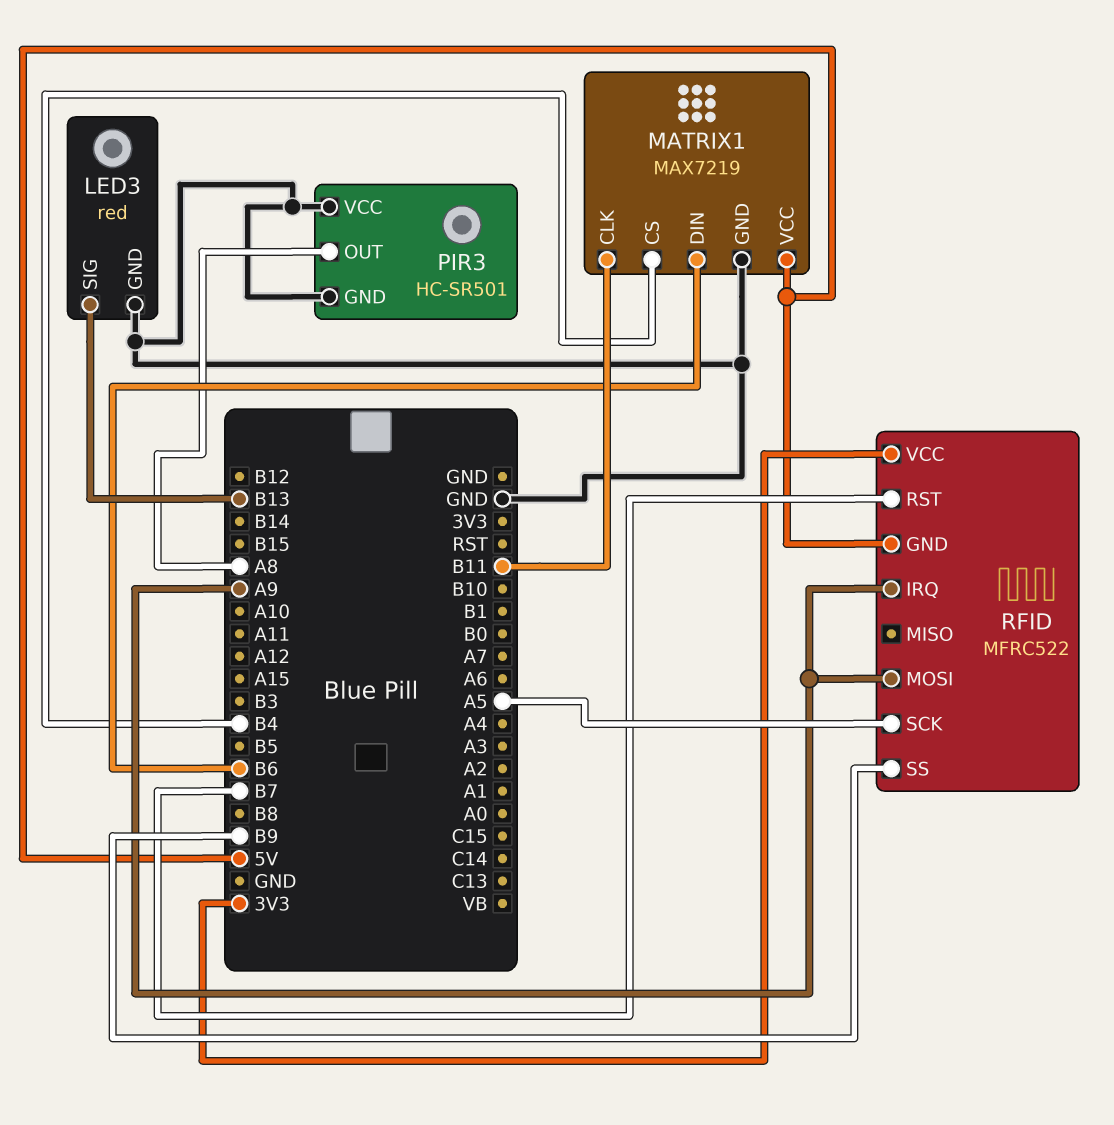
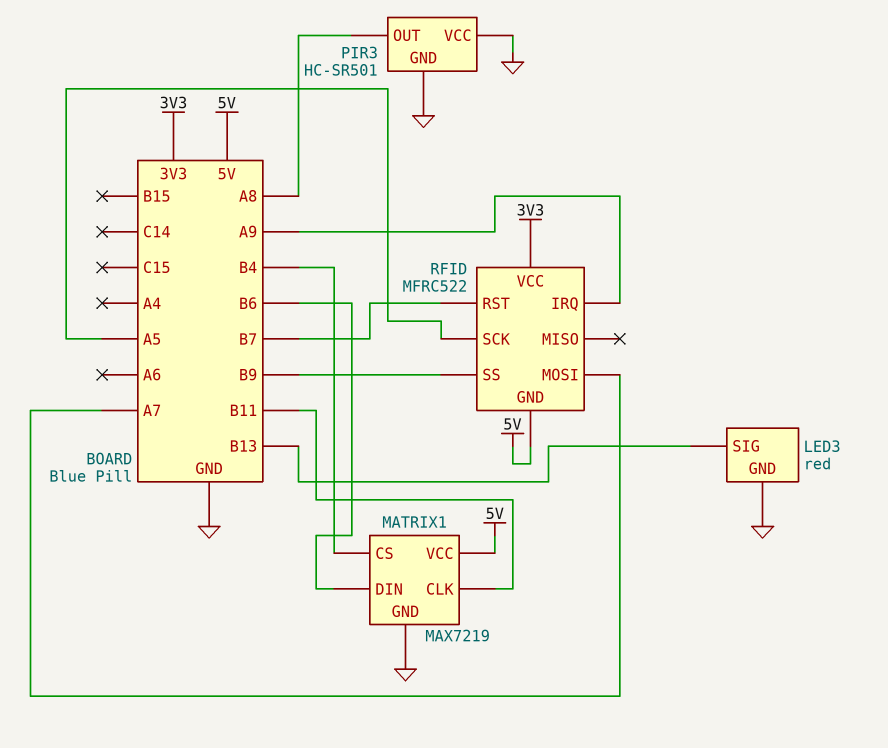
RFID pin MOSI: A9 -> A7

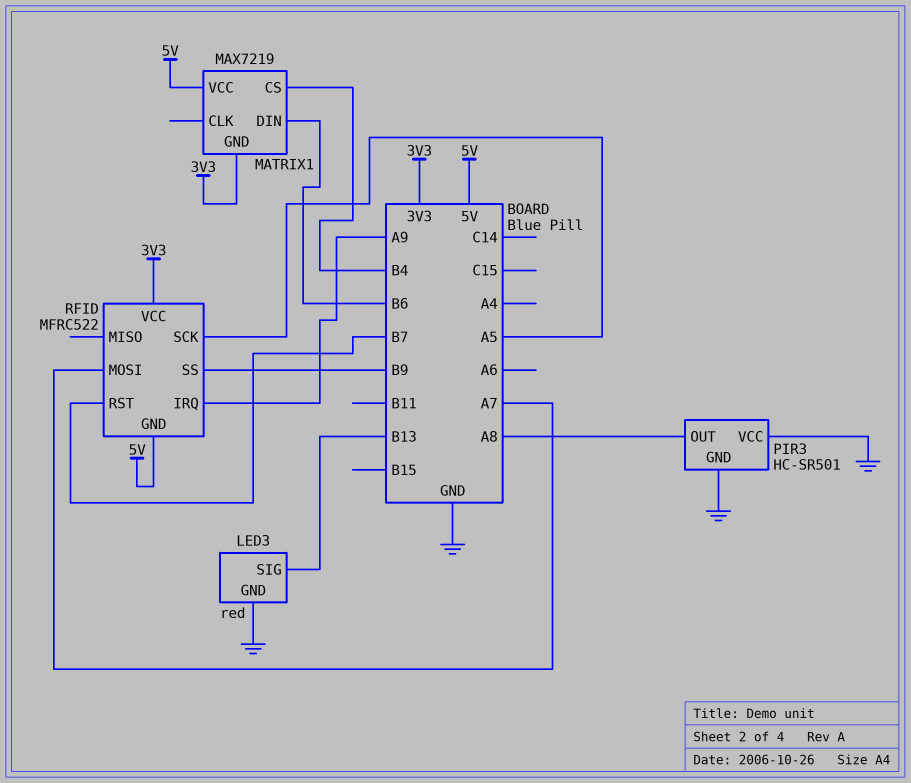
MATRIX1 pin CLK: B11 -> none
MATRIX1 pin GND: GND -> 3V3

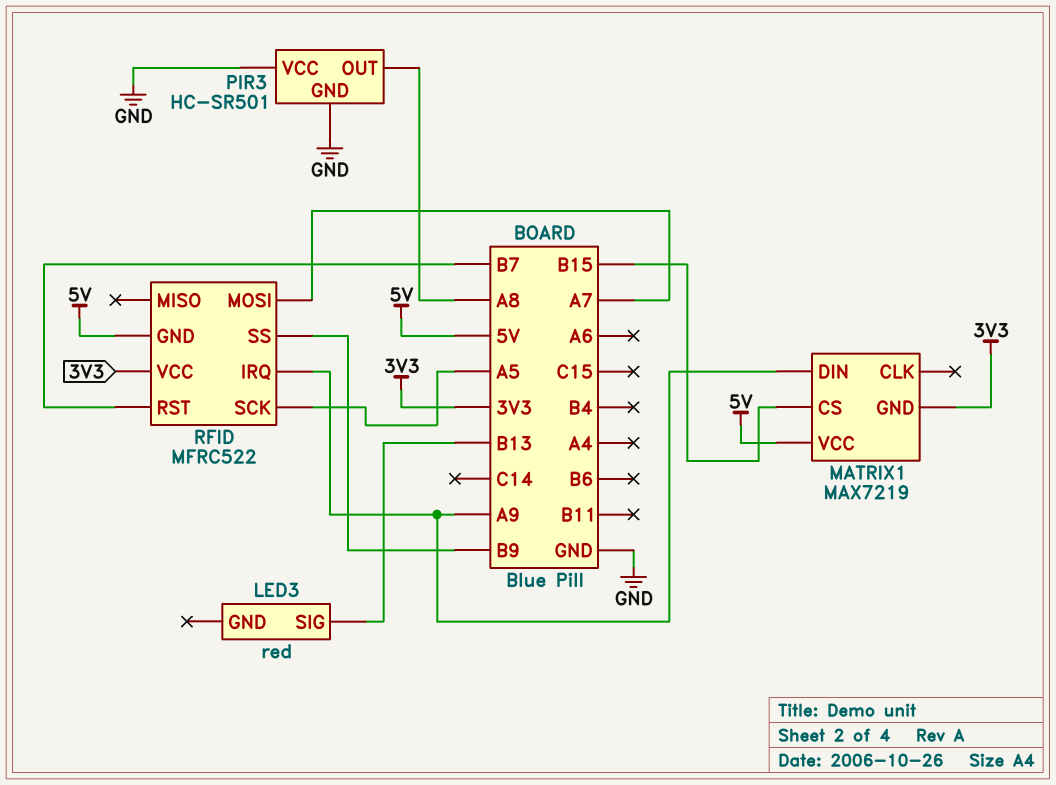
LED3 pin GND: GND -> none
MATRIX1 pin CS: B4 -> B15
MATRIX1 pin DIN: B6 -> A9

